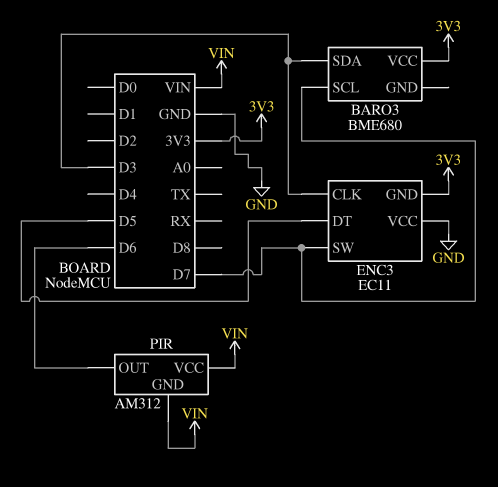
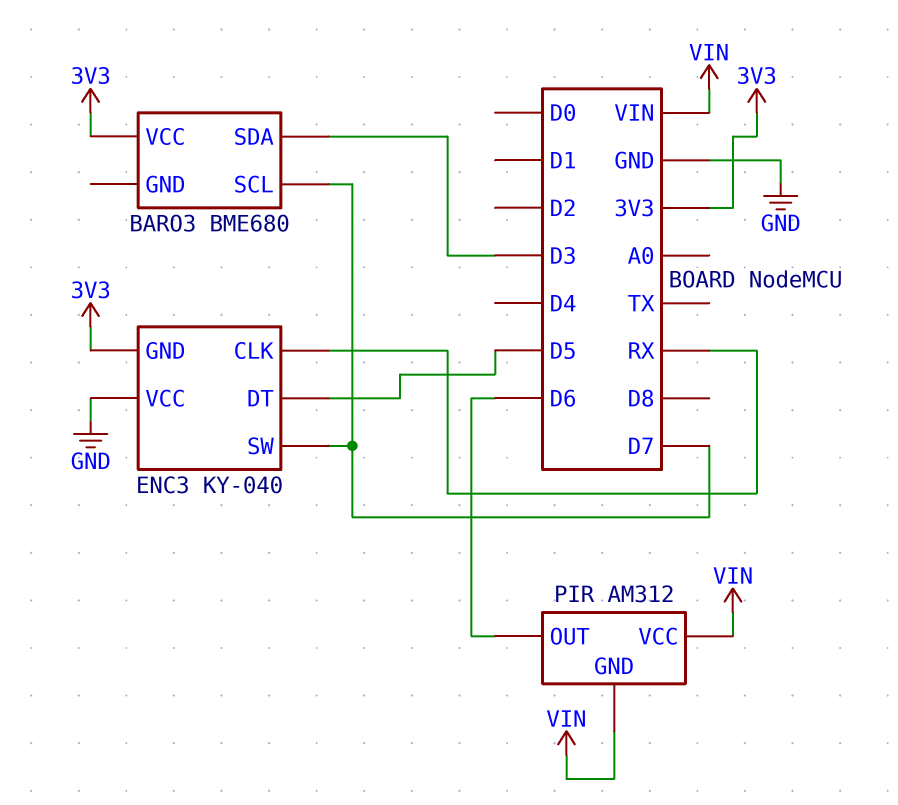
ENC3: EC11 -> KY-040
ENC3 pin CLK: D3 -> RX

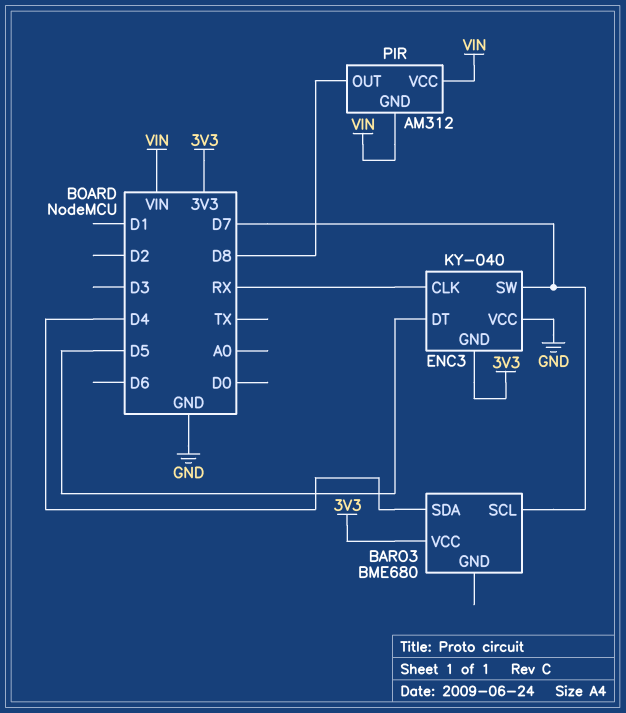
BARO3 pin SDA: D3 -> D4
PIR pin OUT: D6 -> D8

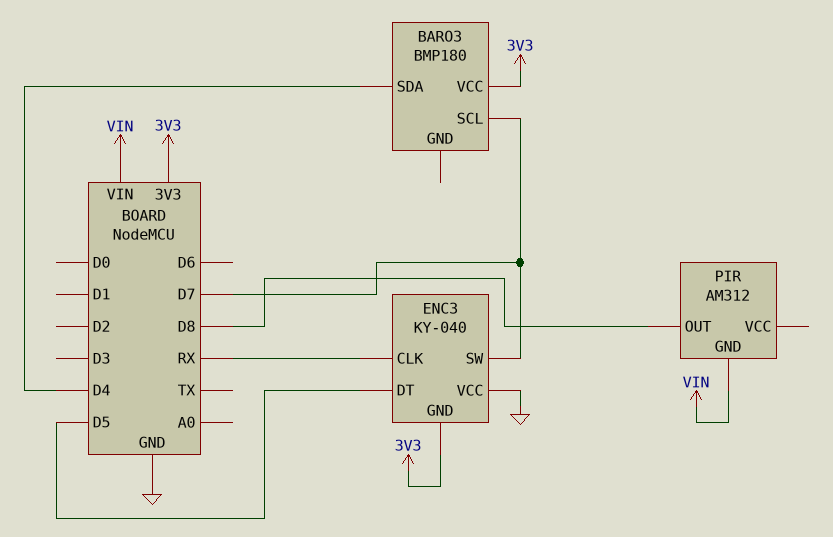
BARO3: BME680 -> BMP180
PIR pin VCC: VIN -> none

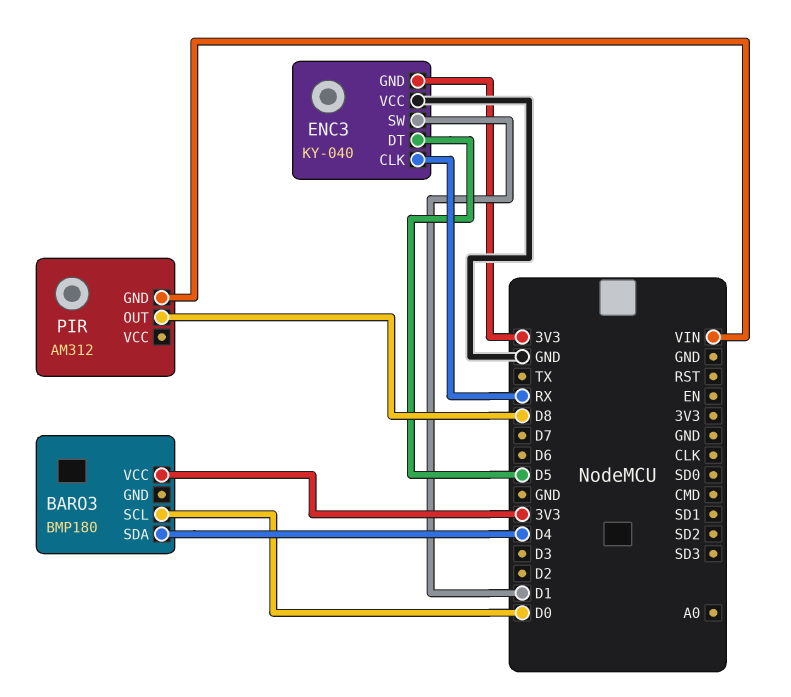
BARO3 pin SCL: D7 -> D0
ENC3 pin SW: D7 -> D1

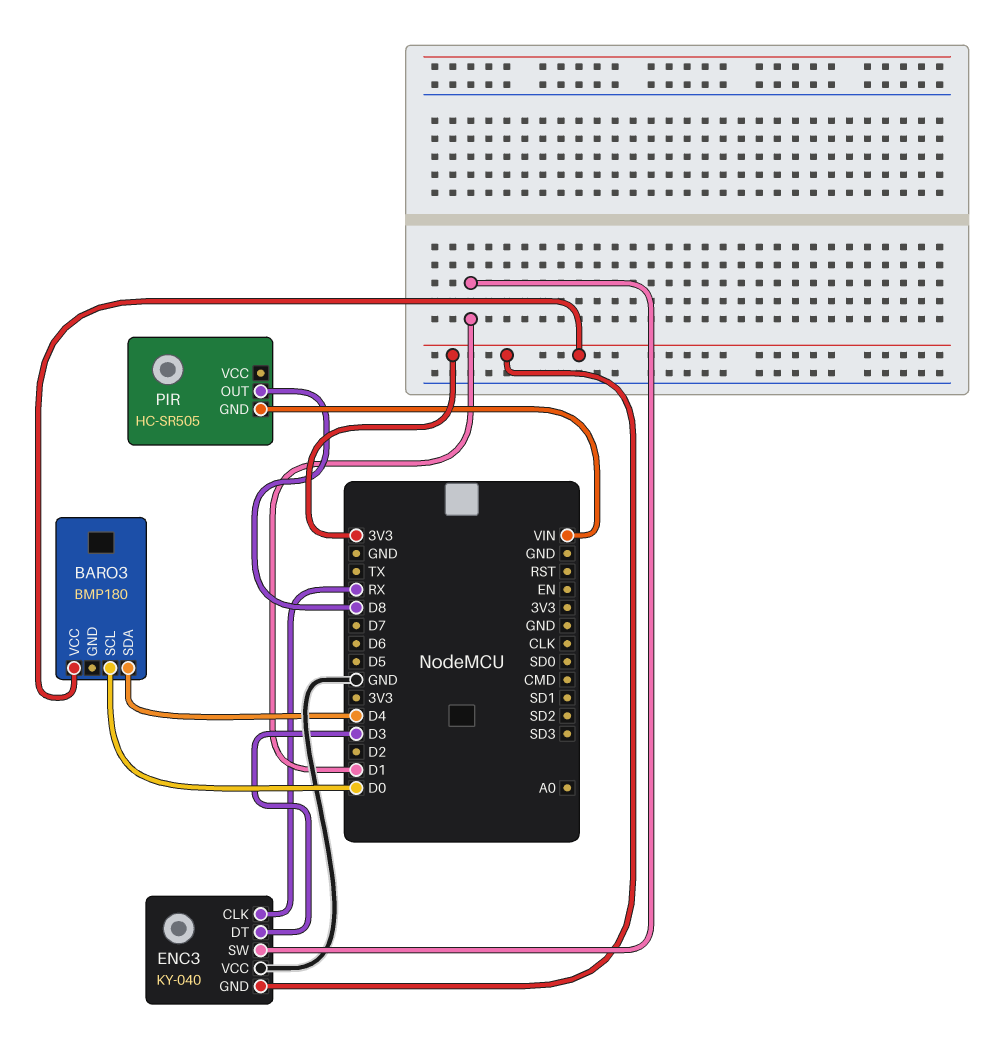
ENC3 pin DT: D5 -> D3
PIR: AM312 -> HC-SR505

